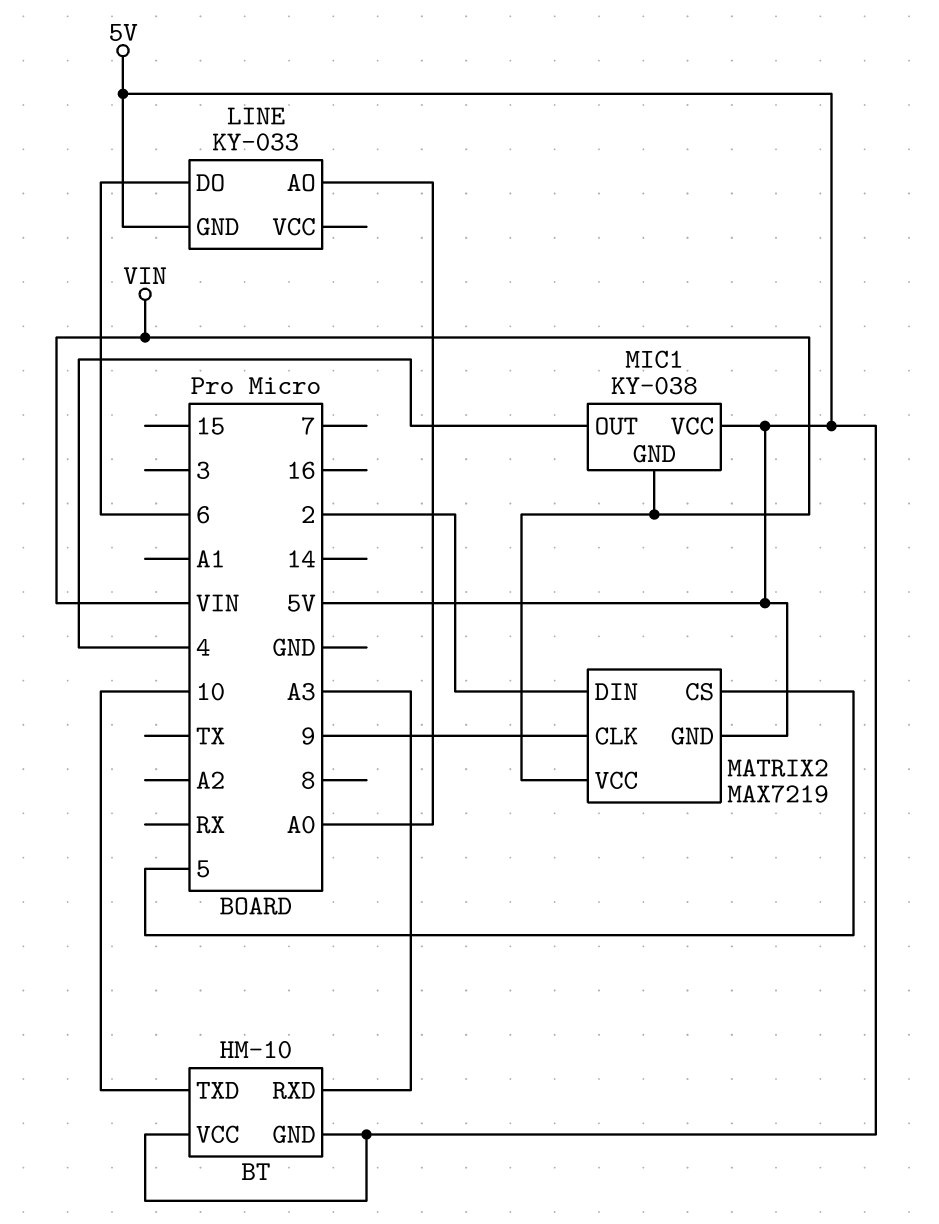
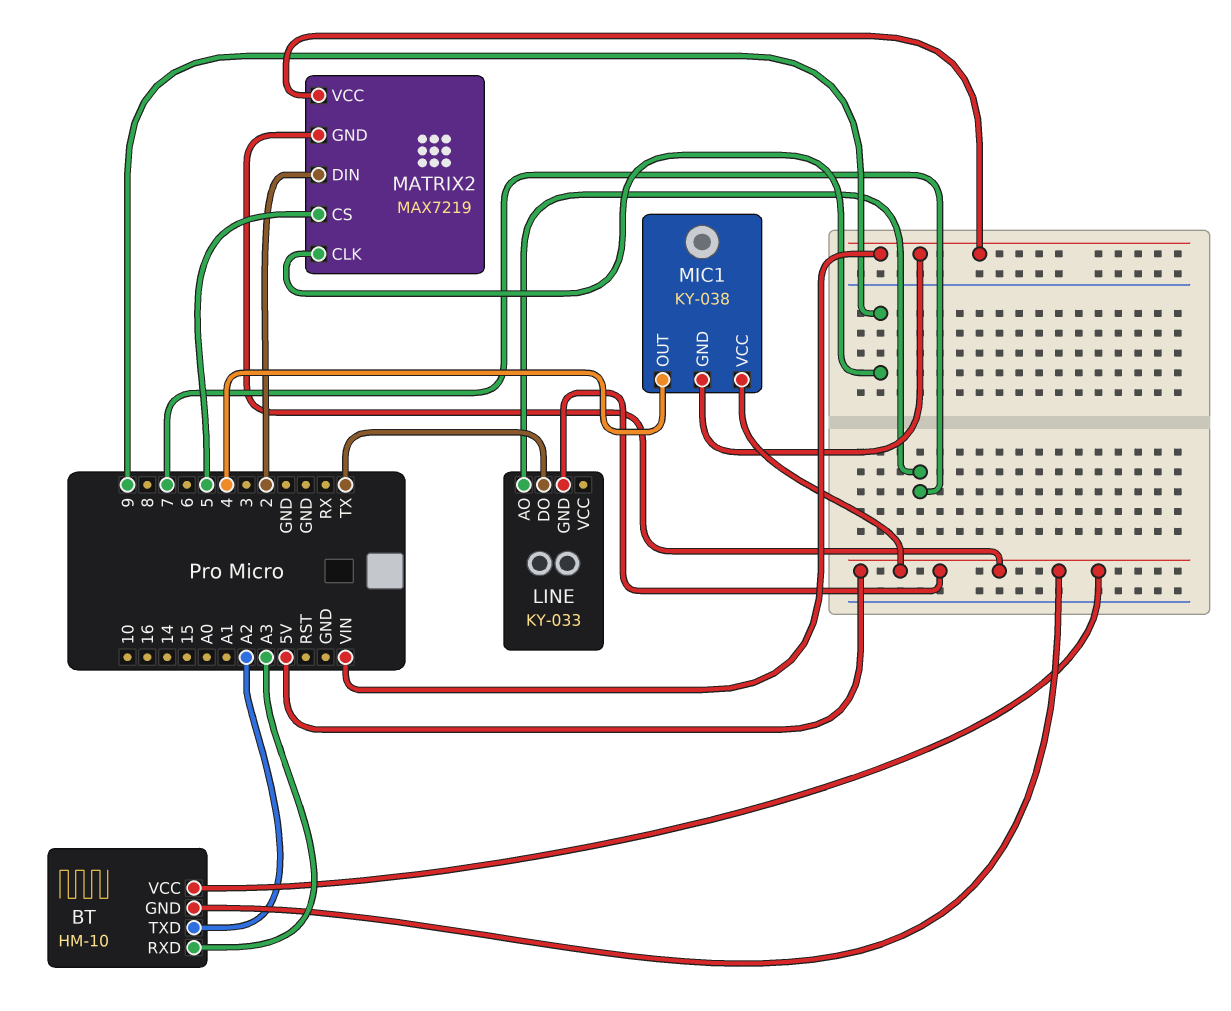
BT pin TXD: 10 -> A2
LINE pin AO: A0 -> 7
LINE pin DO: 6 -> TX

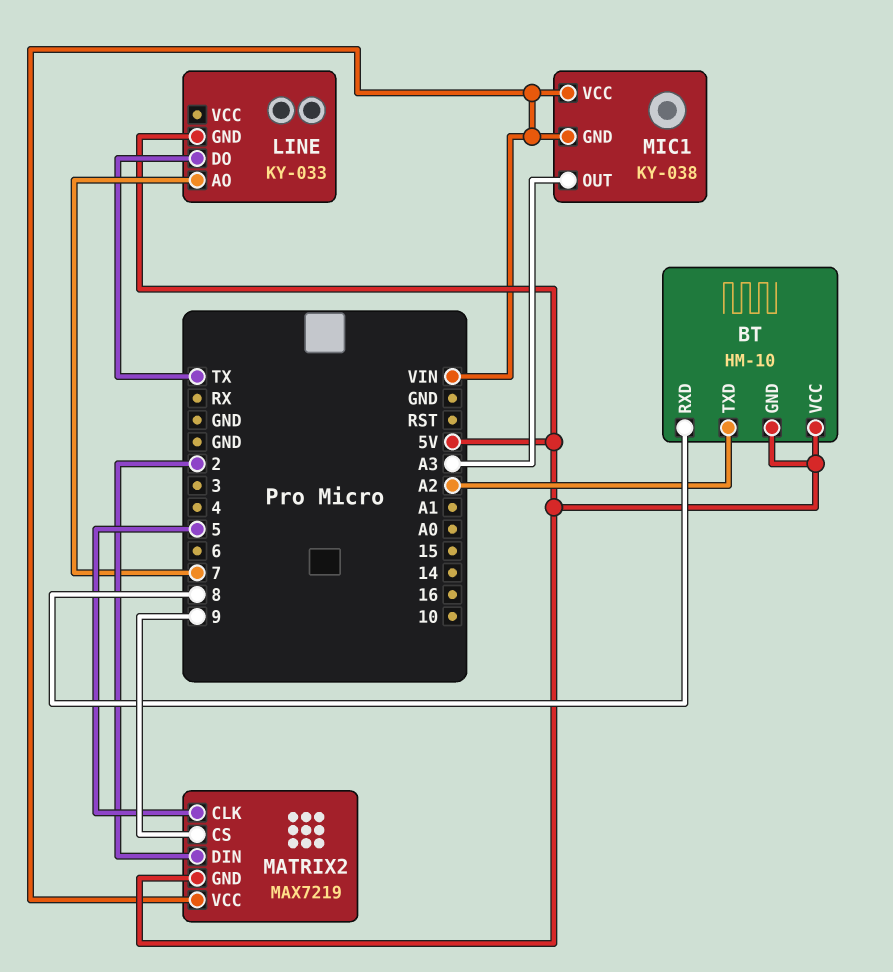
BT pin RXD: A3 -> 8
MATRIX2 pin CLK: 9 -> 5
MATRIX2 pin CS: 5 -> 9
MIC1 pin OUT: 4 -> A3
MIC1 pin VCC: 5V -> VIN

